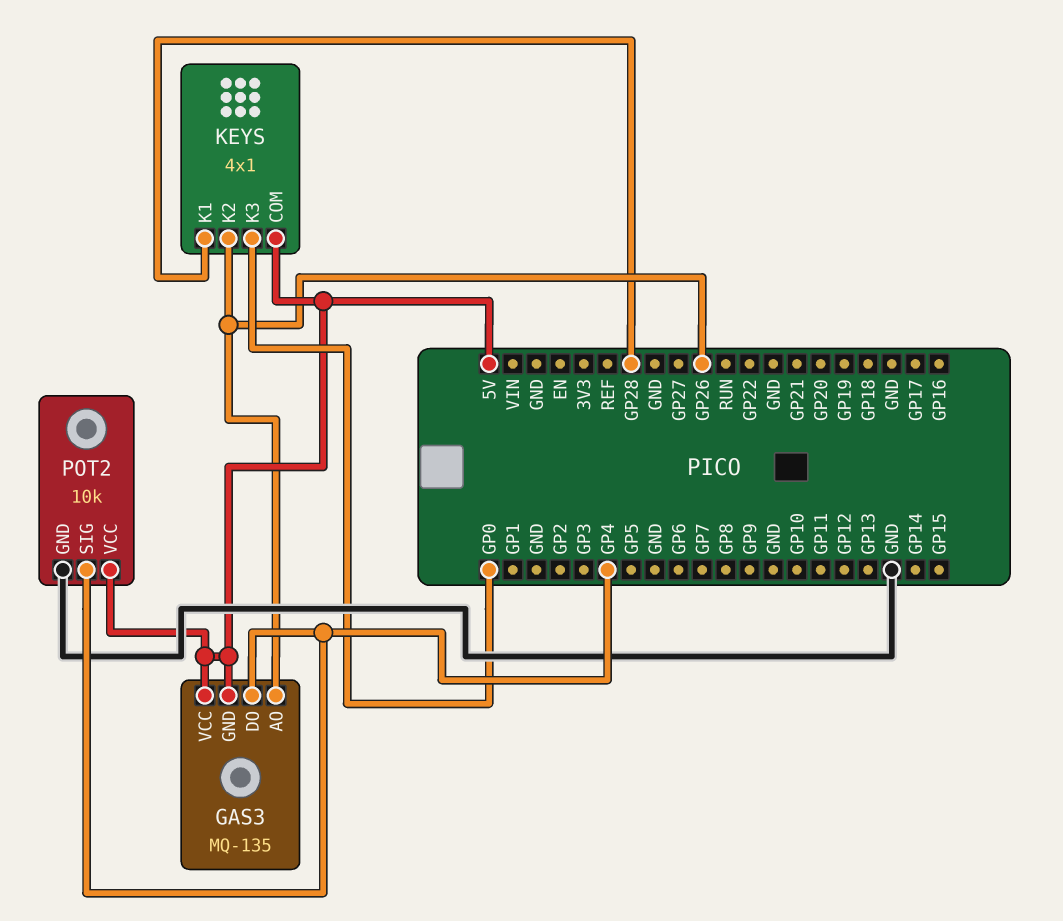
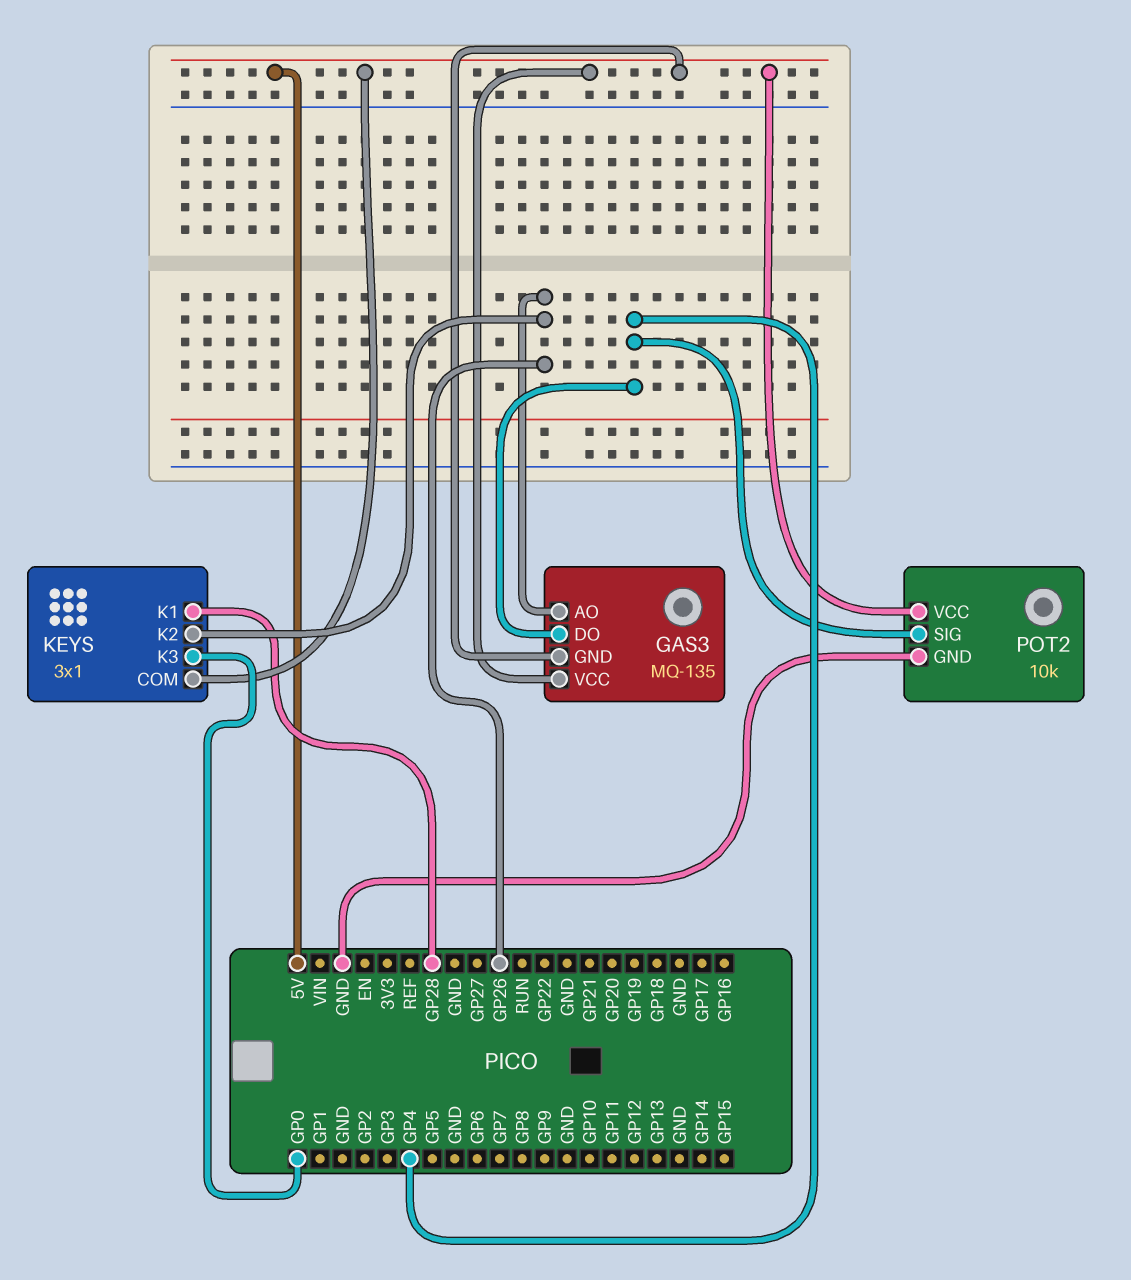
KEYS: 4x1 -> 3x1

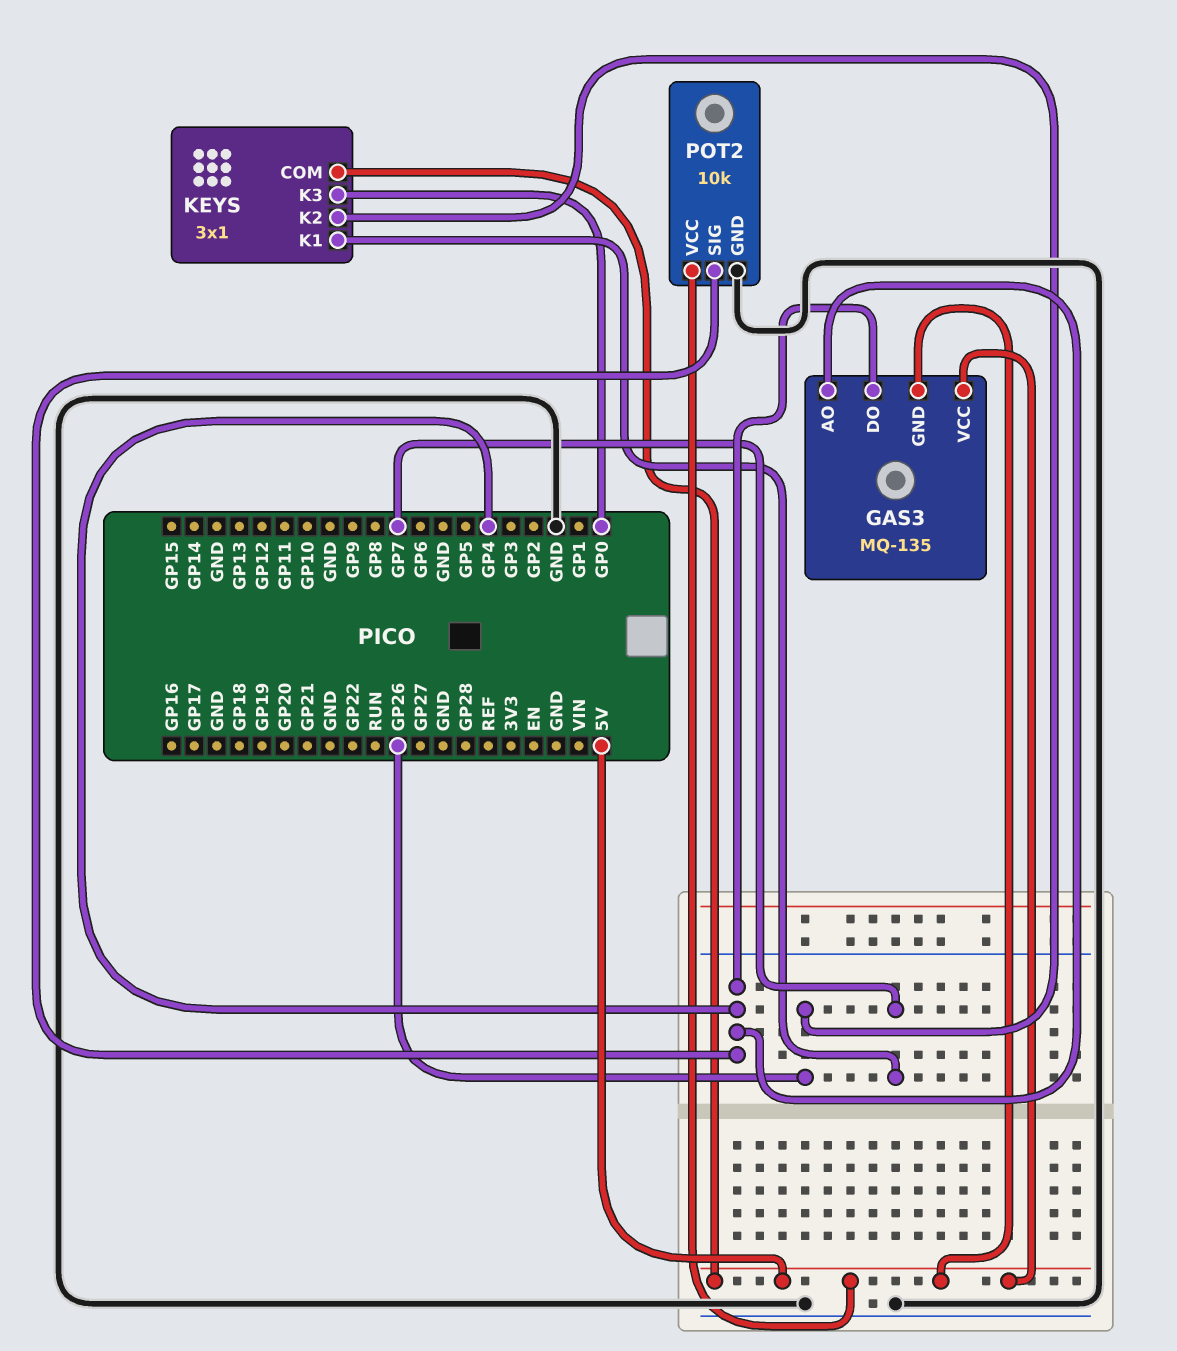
GAS3 pin AO: GP26 -> GP4
KEYS pin K1: GP28 -> GP7

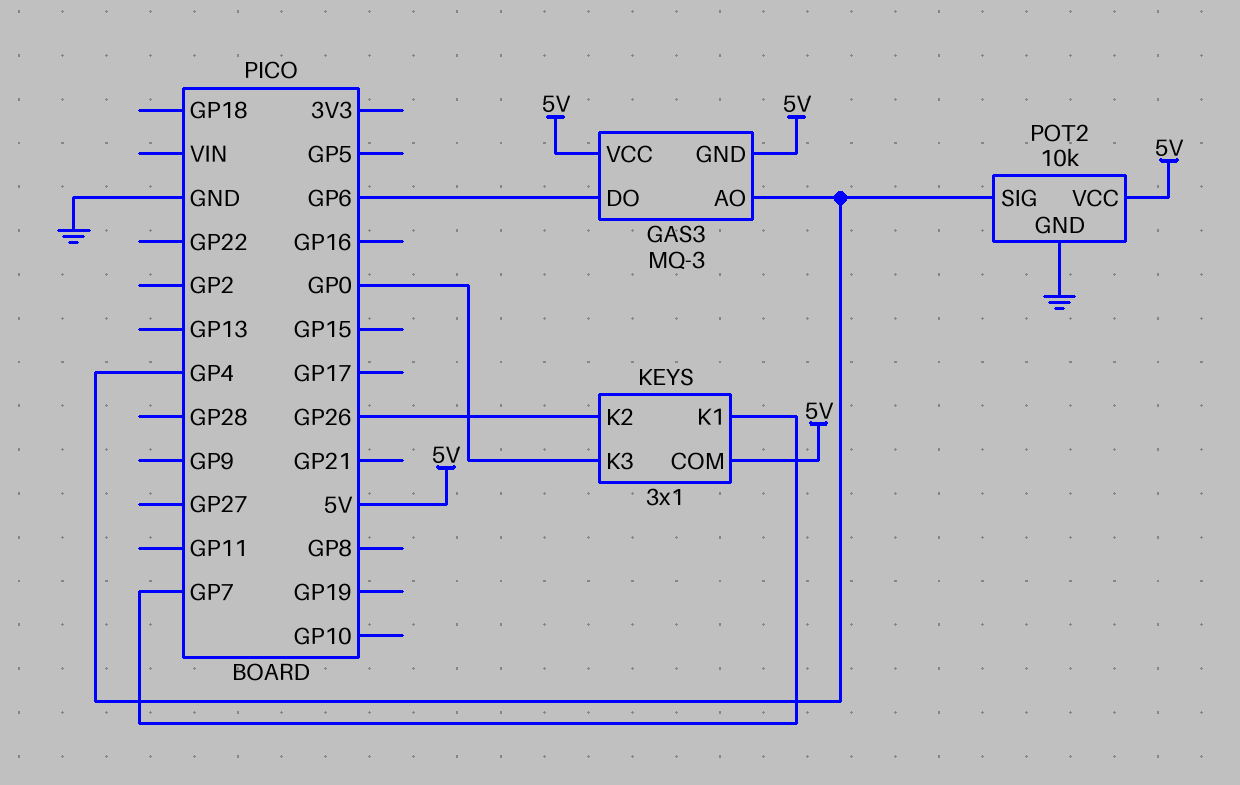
GAS3: MQ-135 -> MQ-3
GAS3 pin DO: GP4 -> GP6

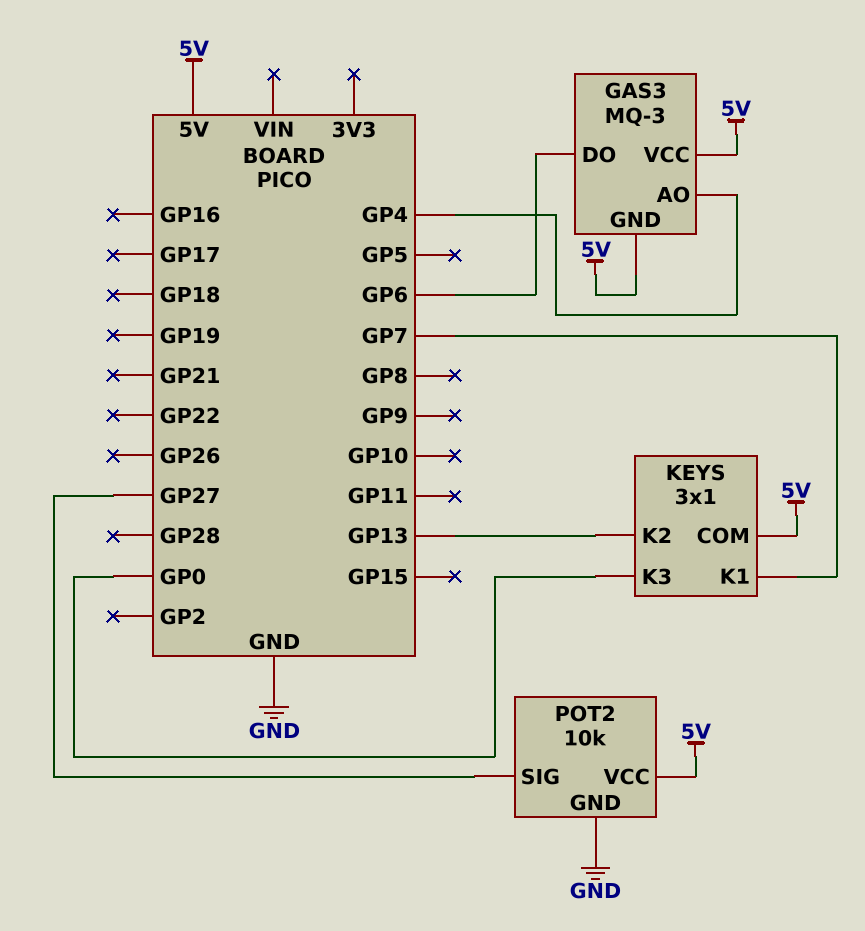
KEYS pin K2: GP26 -> GP13
POT2 pin SIG: GP4 -> GP27

